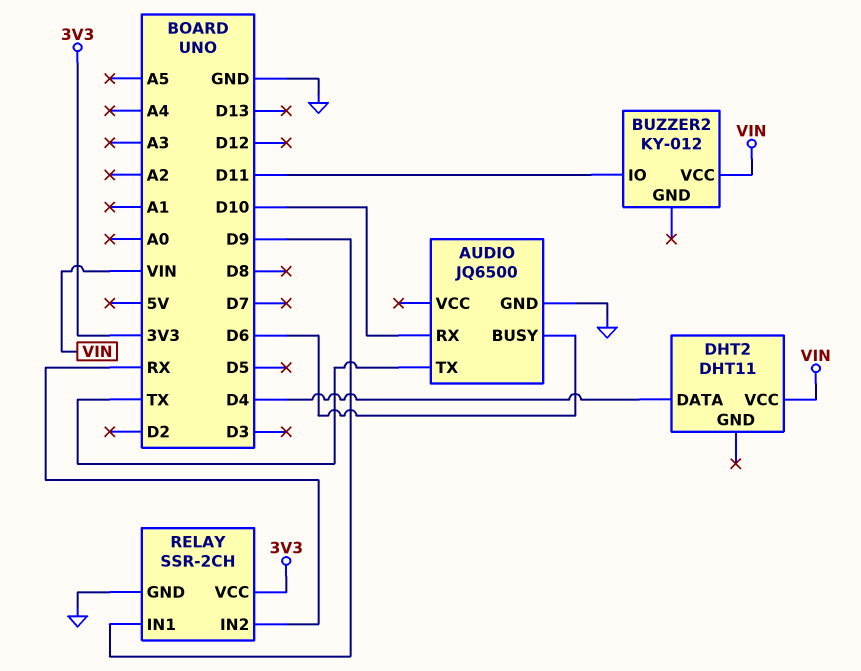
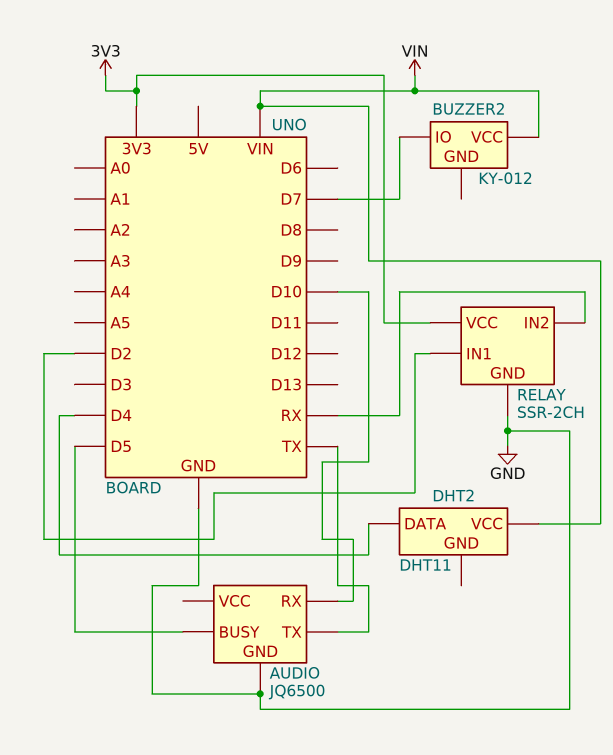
AUDIO pin BUSY: D6 -> D5
BUZZER2 pin IO: D11 -> D7
RELAY pin IN1: D9 -> D2

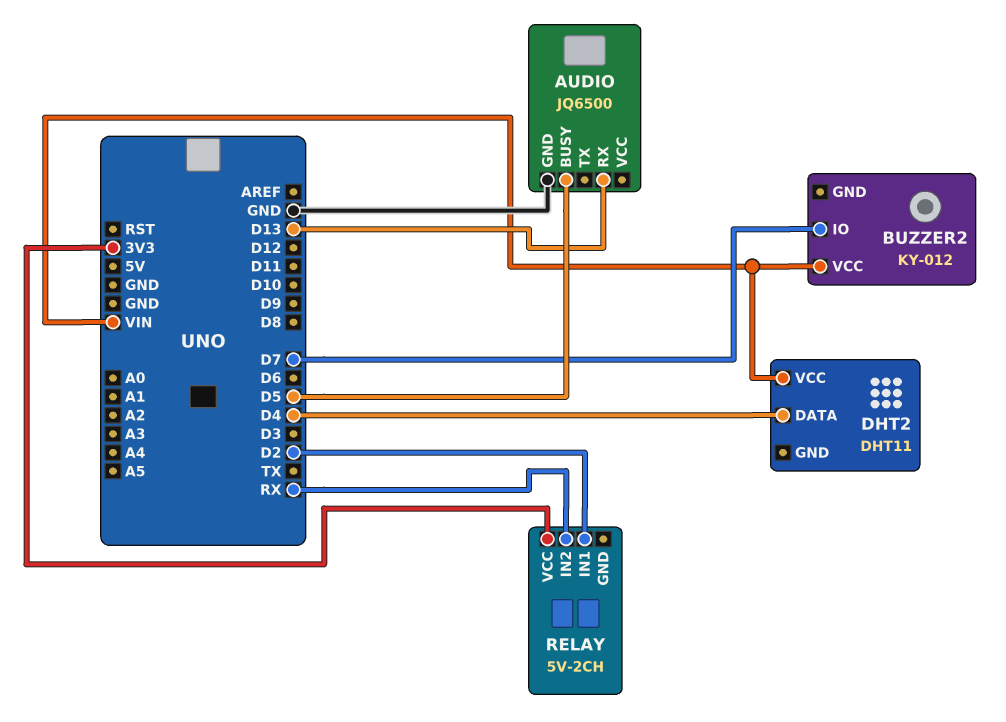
AUDIO pin RX: D10 -> D13
AUDIO pin TX: TX -> none
RELAY: SSR-2CH -> 5V-2CH
RELAY pin GND: GND -> none

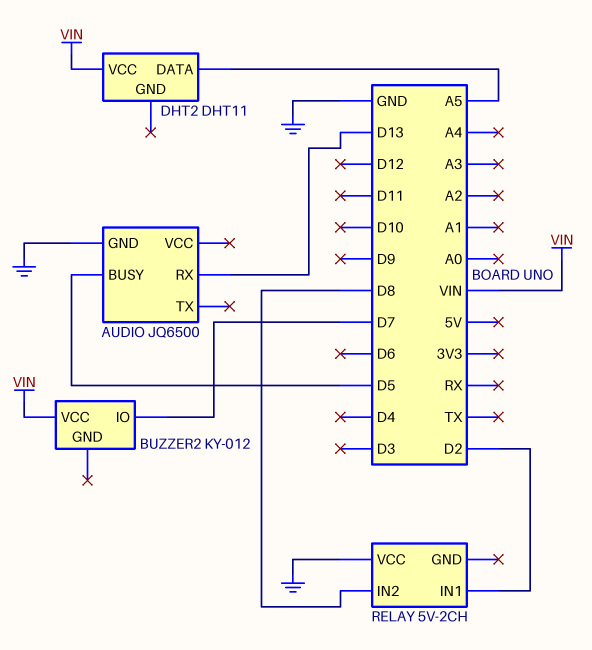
DHT2 pin DATA: D4 -> A5
RELAY pin IN2: RX -> D8
RELAY pin VCC: 3V3 -> GND

